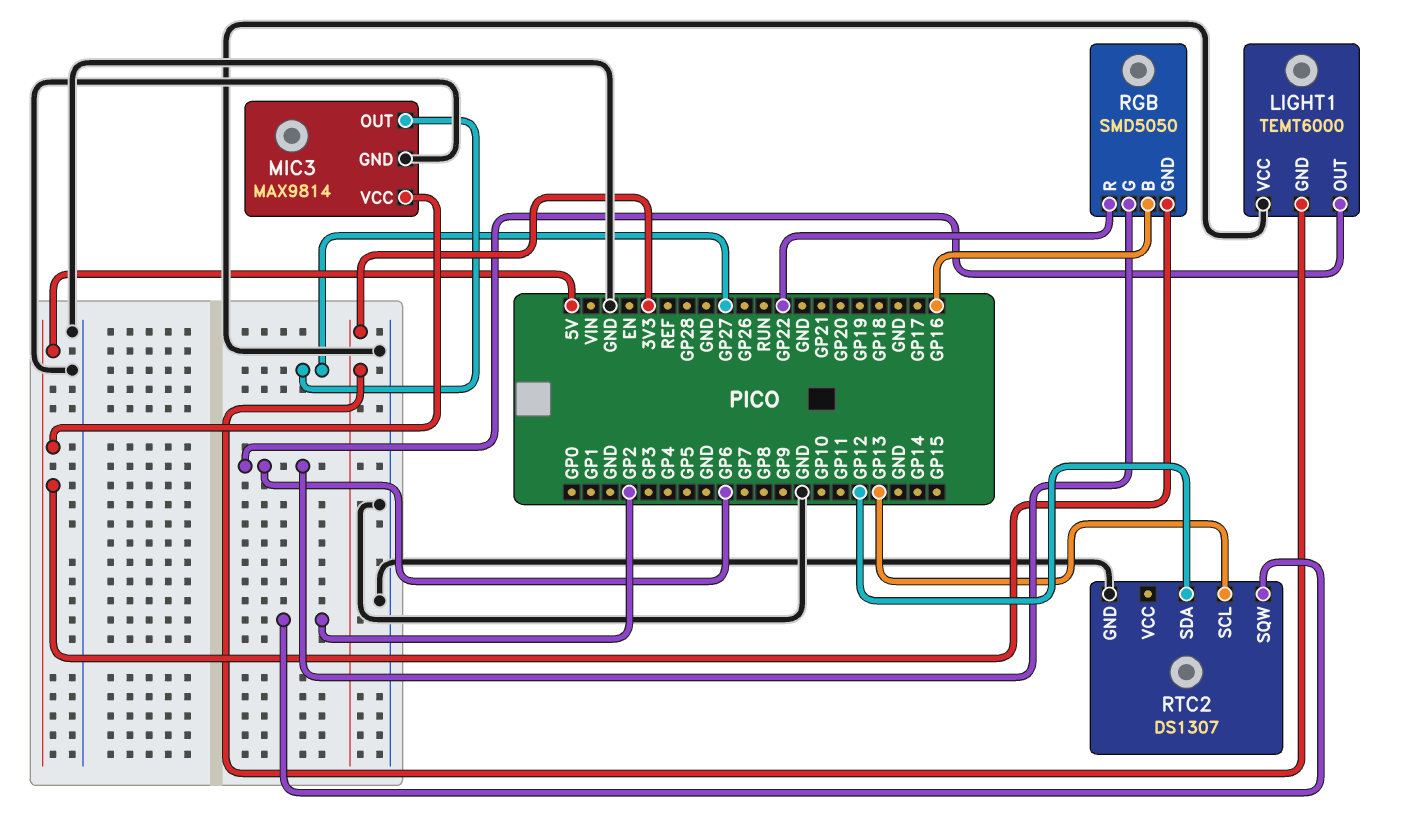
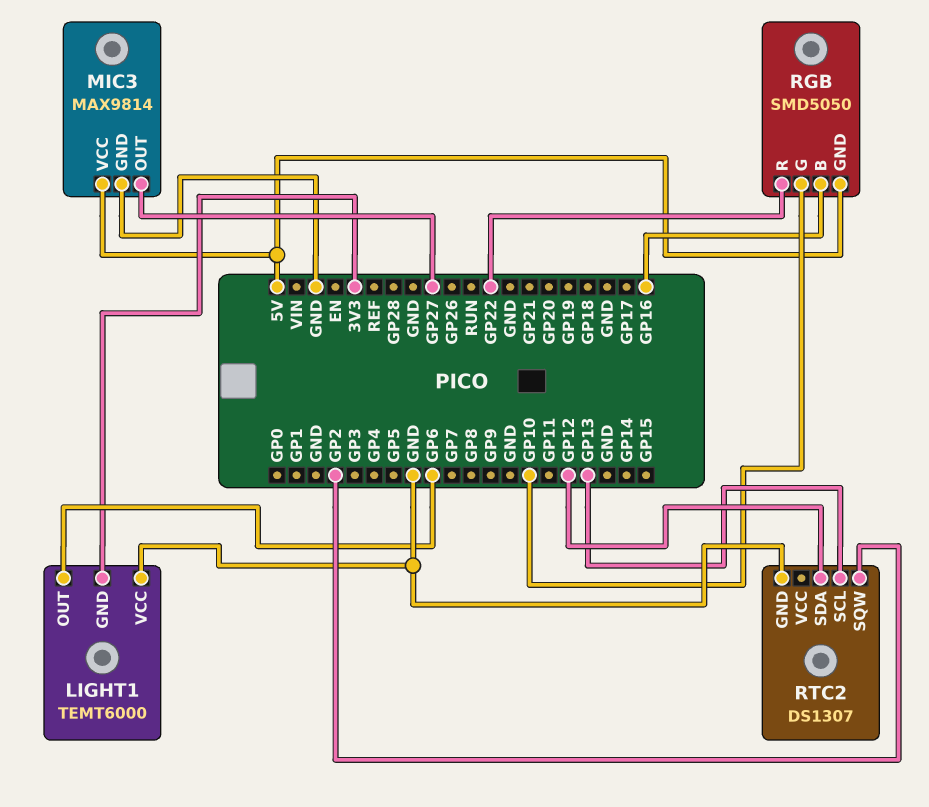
RGB pin G: GP6 -> GP10

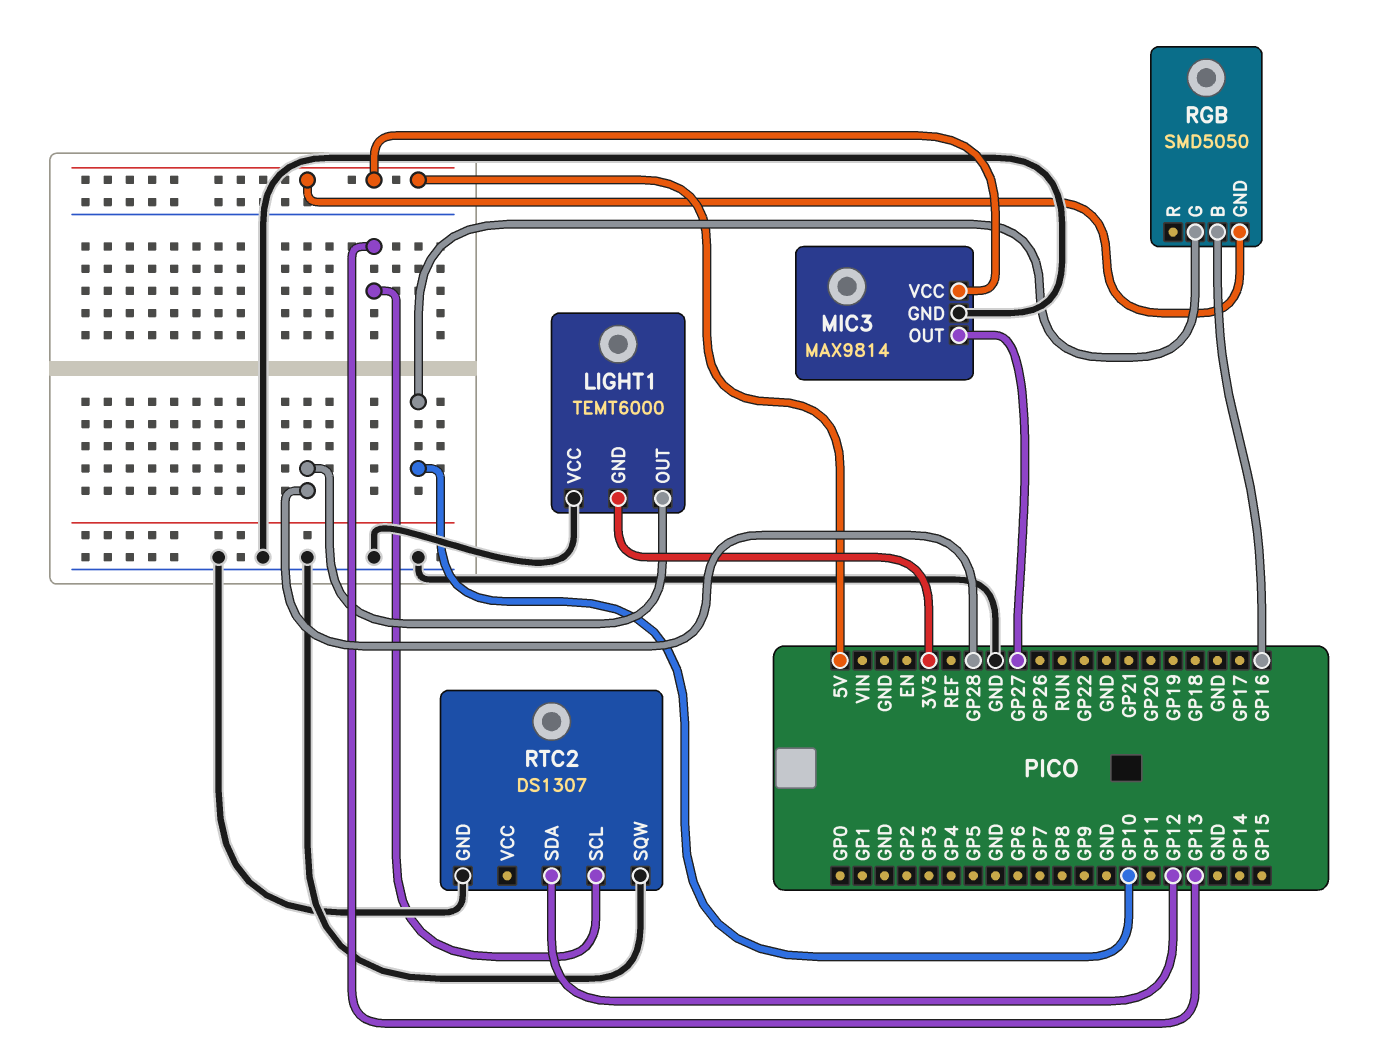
LIGHT1 pin OUT: GP6 -> GP28
RGB pin R: GP22 -> none
RTC2 pin SQW: GP2 -> GND

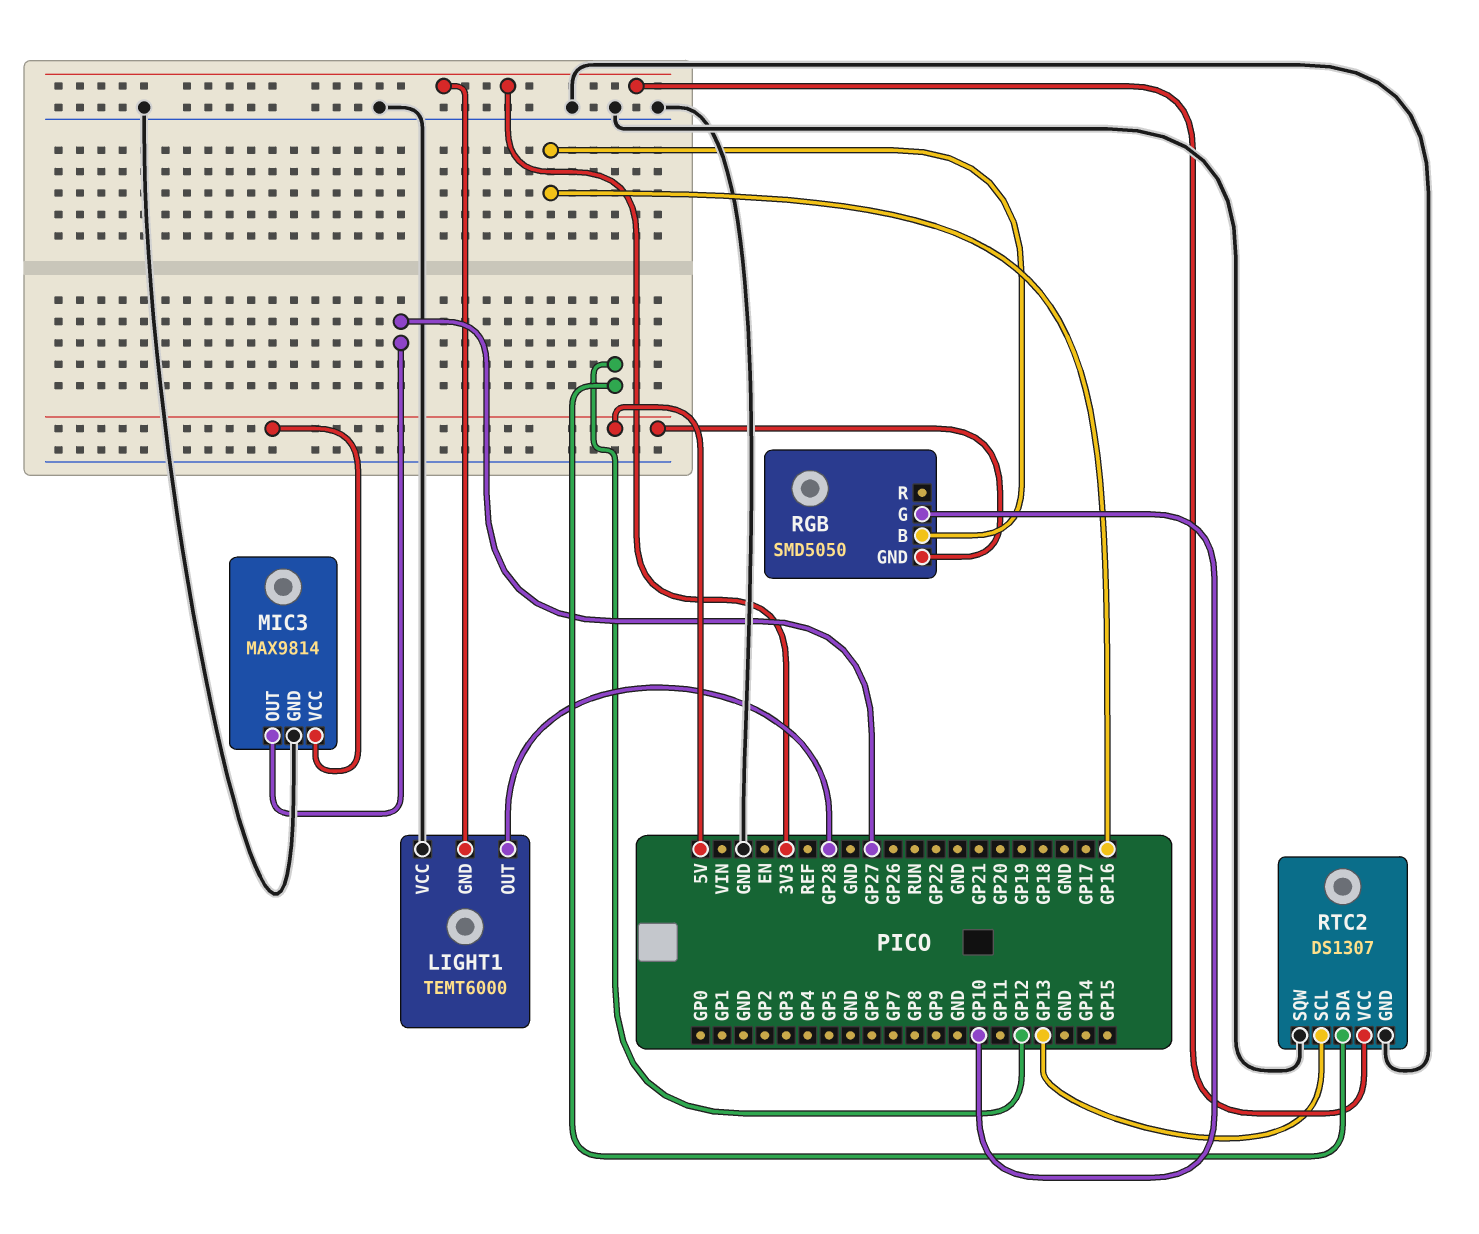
RTC2 pin VCC: none -> 3V3

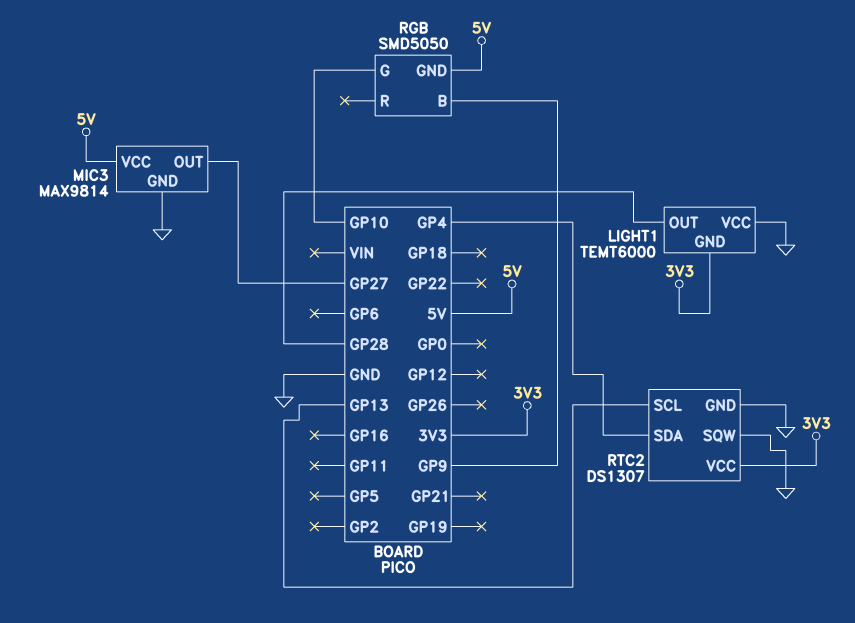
RGB pin B: GP16 -> GP9
RTC2 pin SDA: GP12 -> GP4

